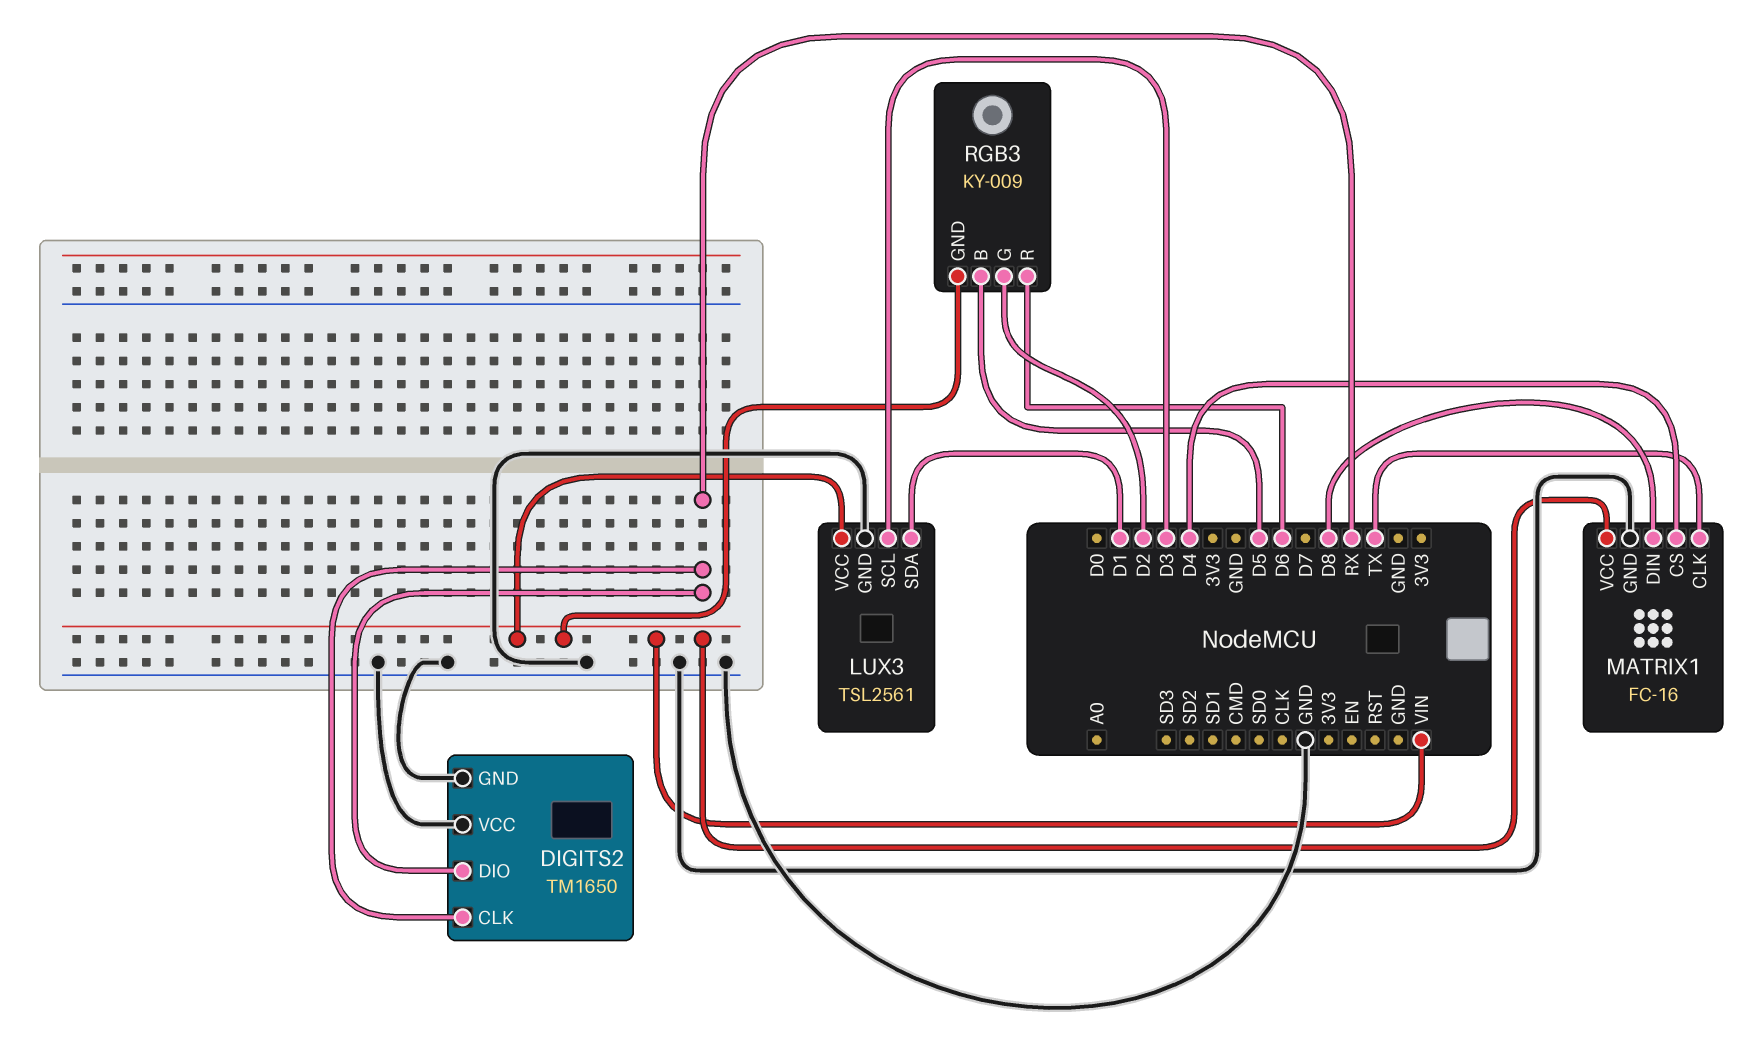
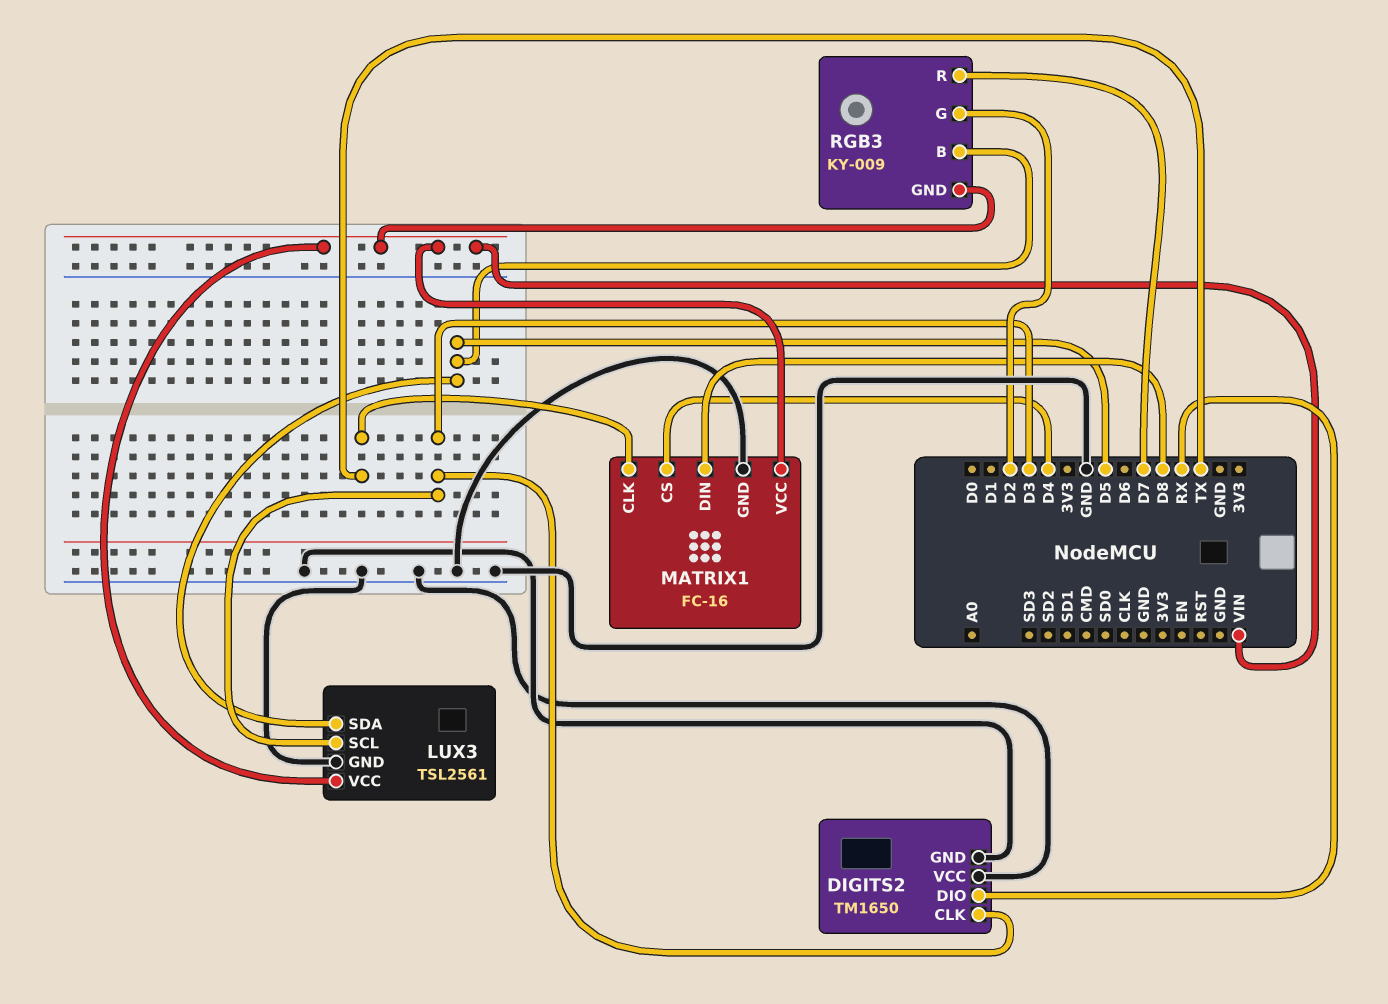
DIGITS2 pin CLK: RX -> D3
LUX3 pin SDA: D1 -> D5
RGB3 pin R: D6 -> D7

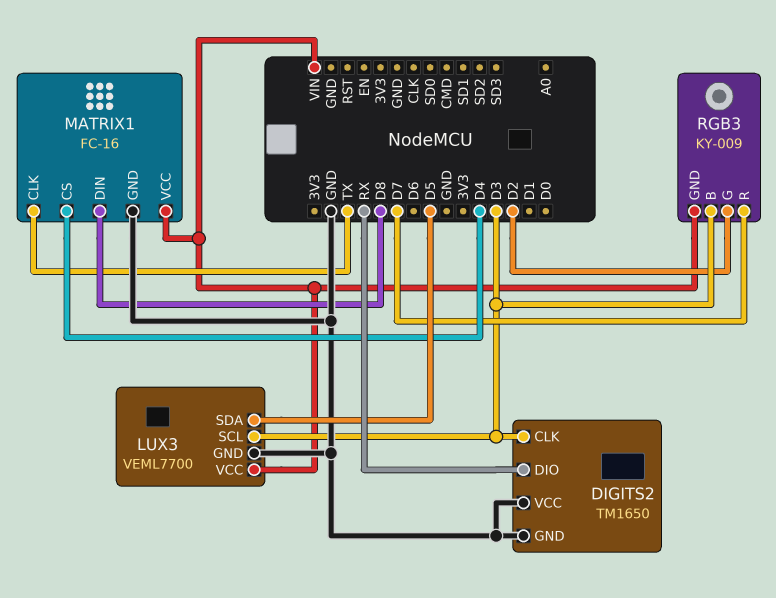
LUX3: TSL2561 -> VEML7700
RGB3 pin B: D5 -> D3

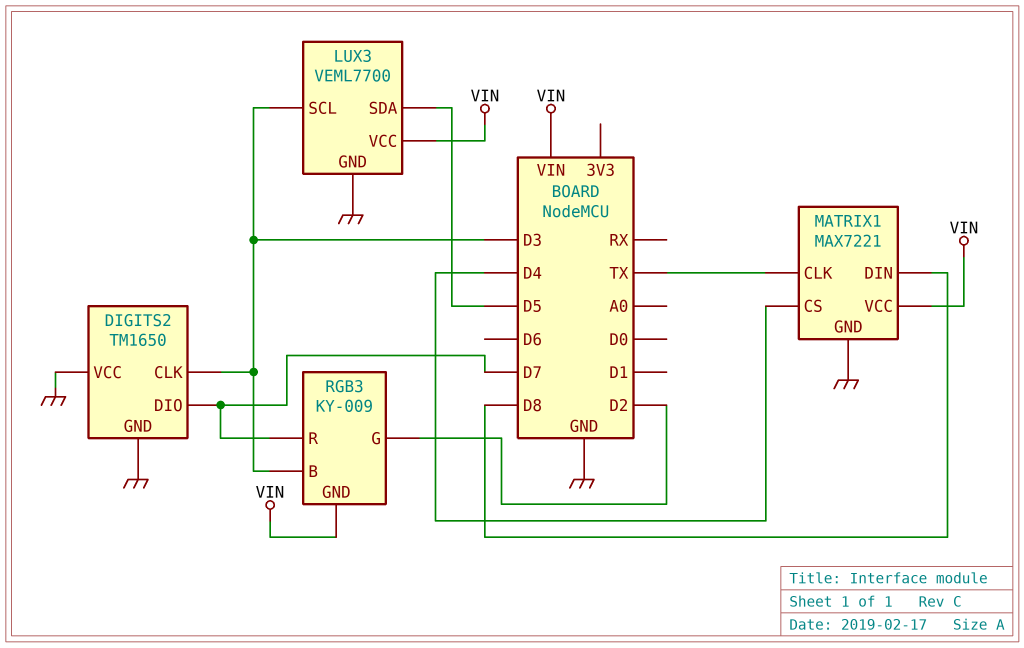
DIGITS2 pin DIO: RX -> D7
MATRIX1: FC-16 -> MAX7221

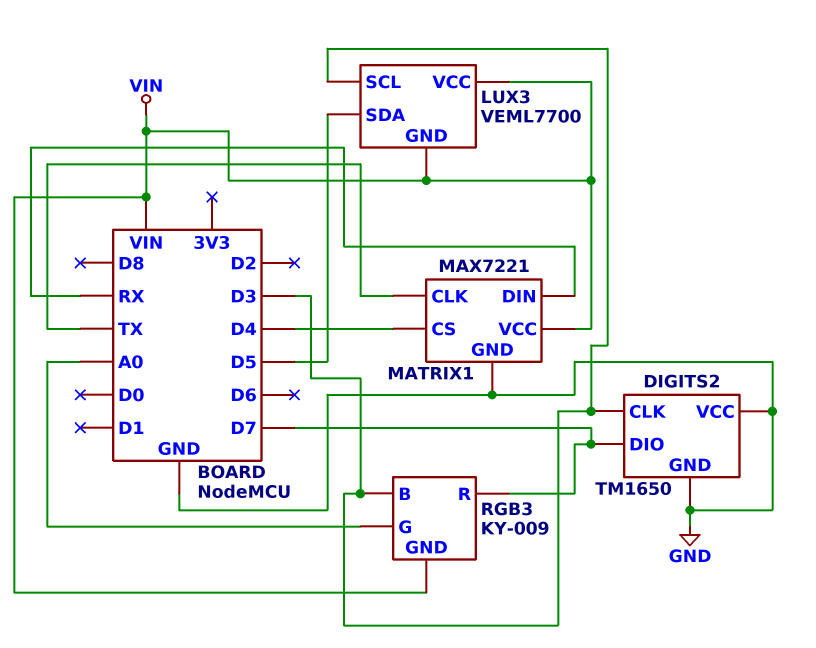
LUX3 pin GND: GND -> VIN
MATRIX1 pin DIN: D8 -> RX
RGB3 pin G: D2 -> A0

